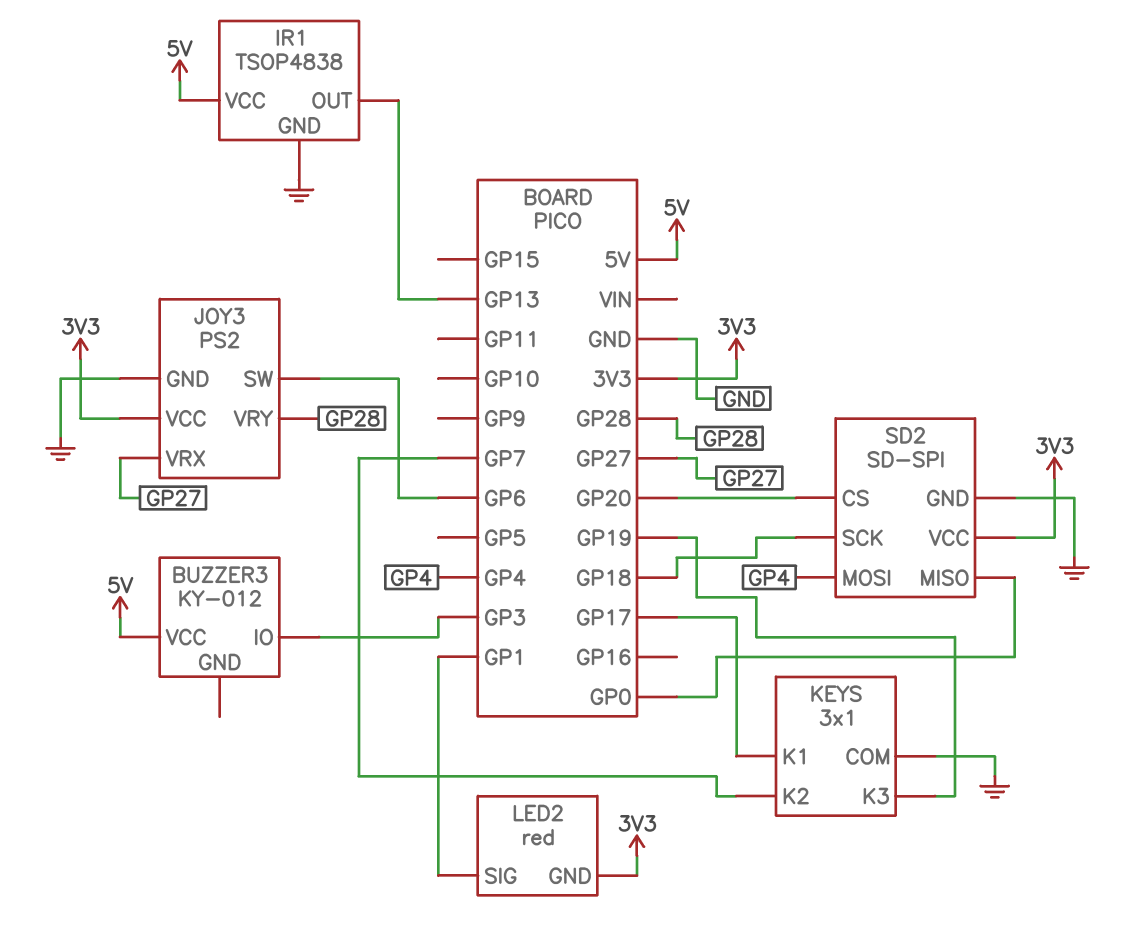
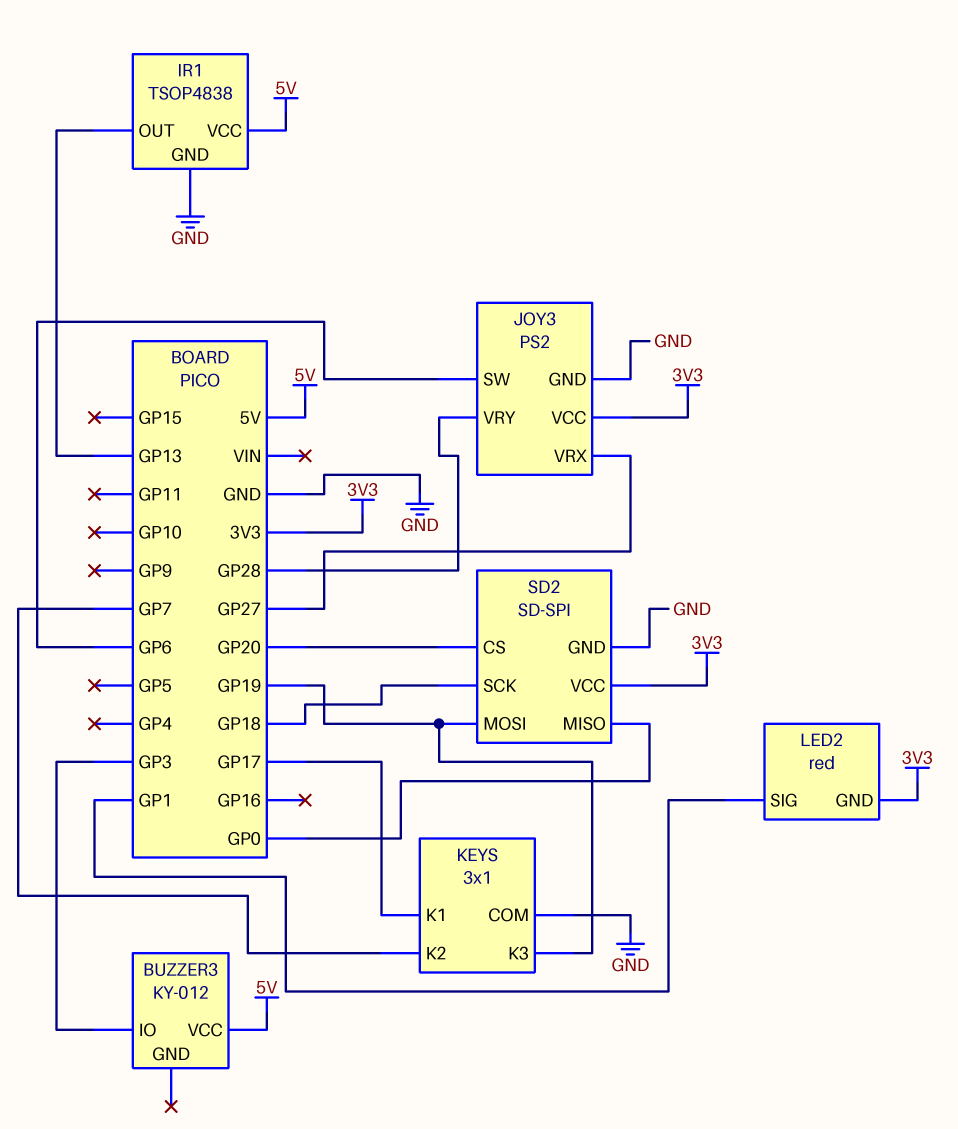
SD2 pin MOSI: GP4 -> GP19

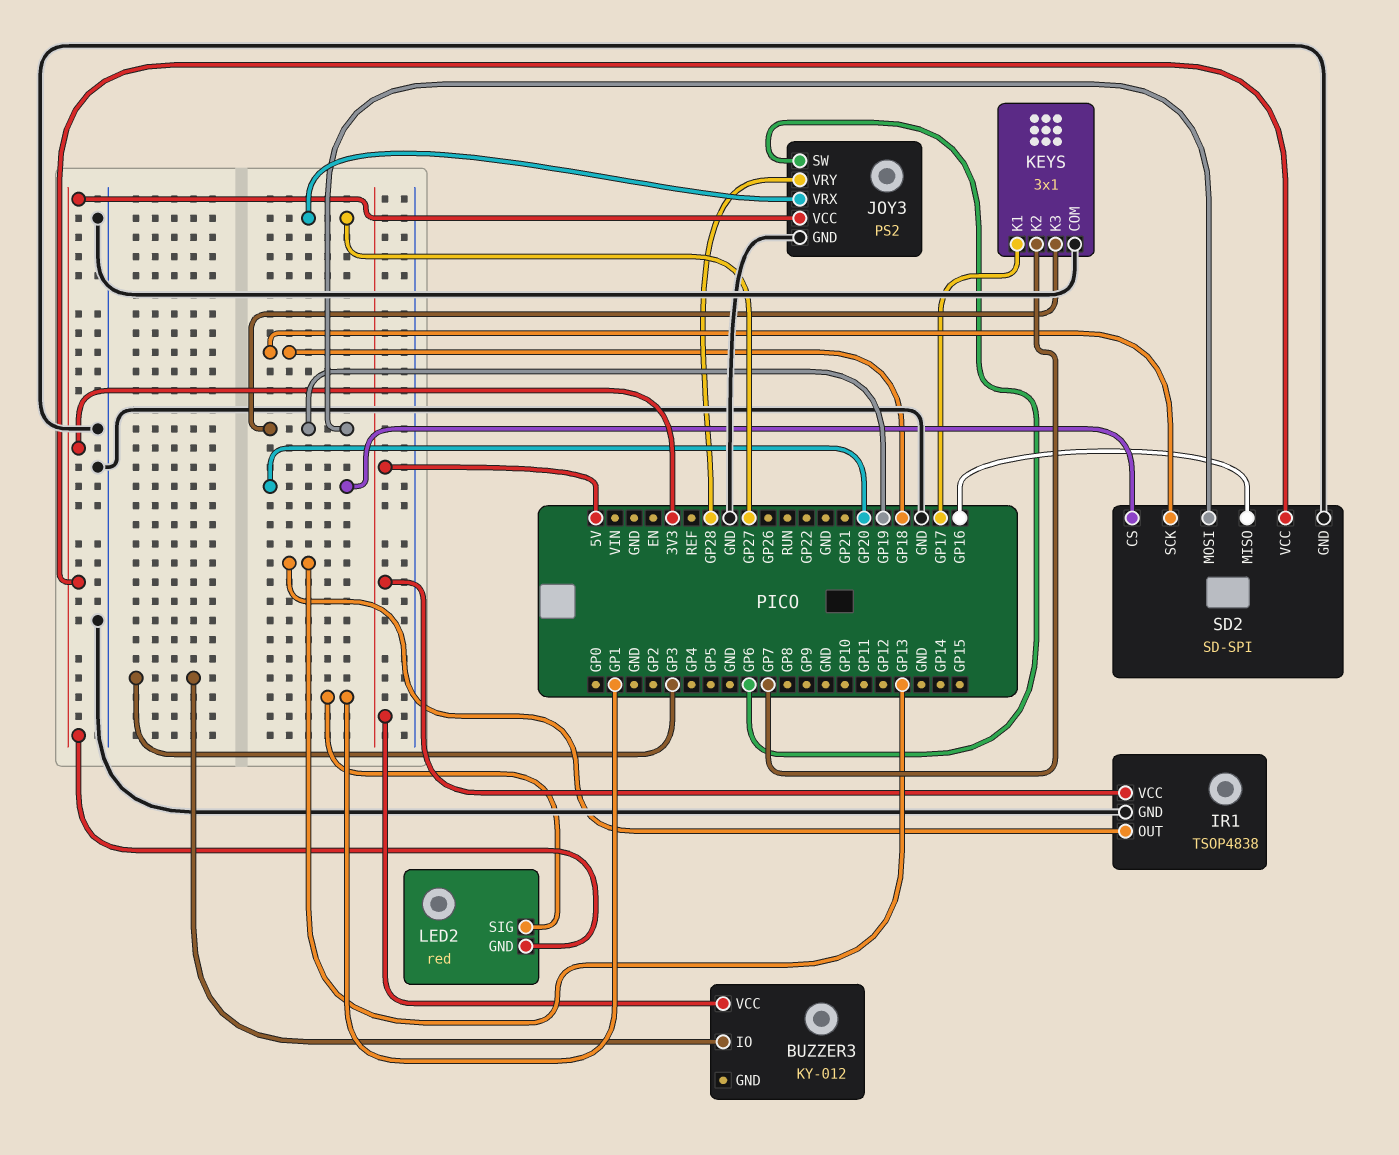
SD2 pin MISO: GP0 -> GP16

